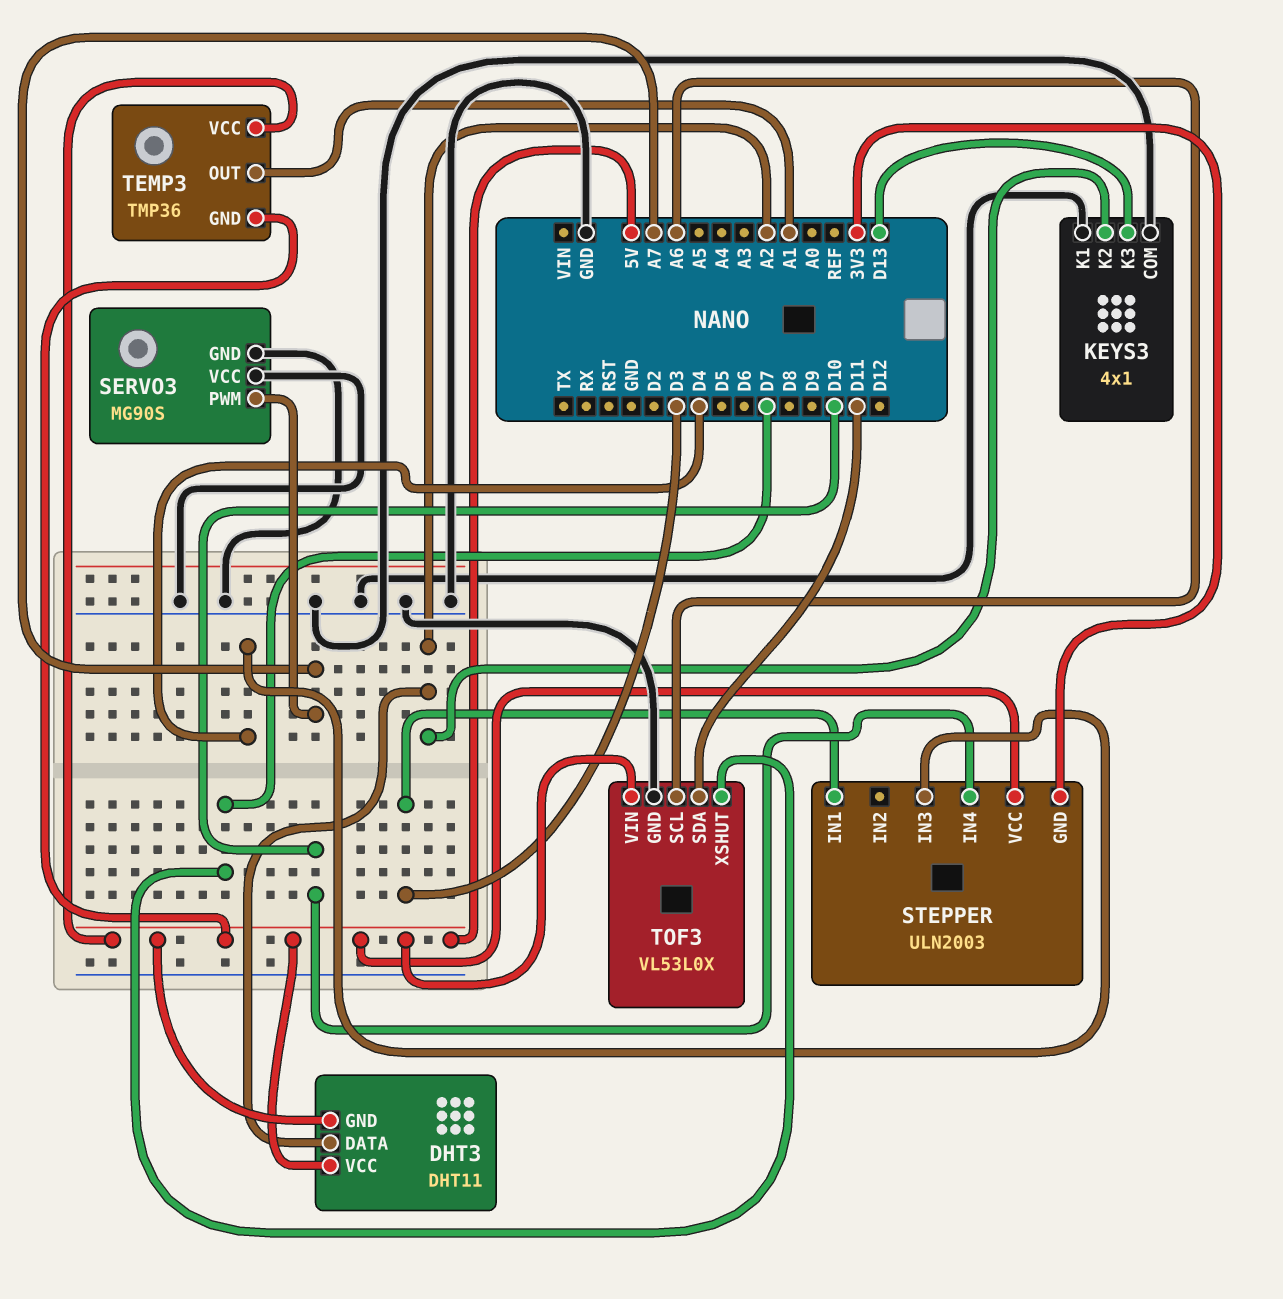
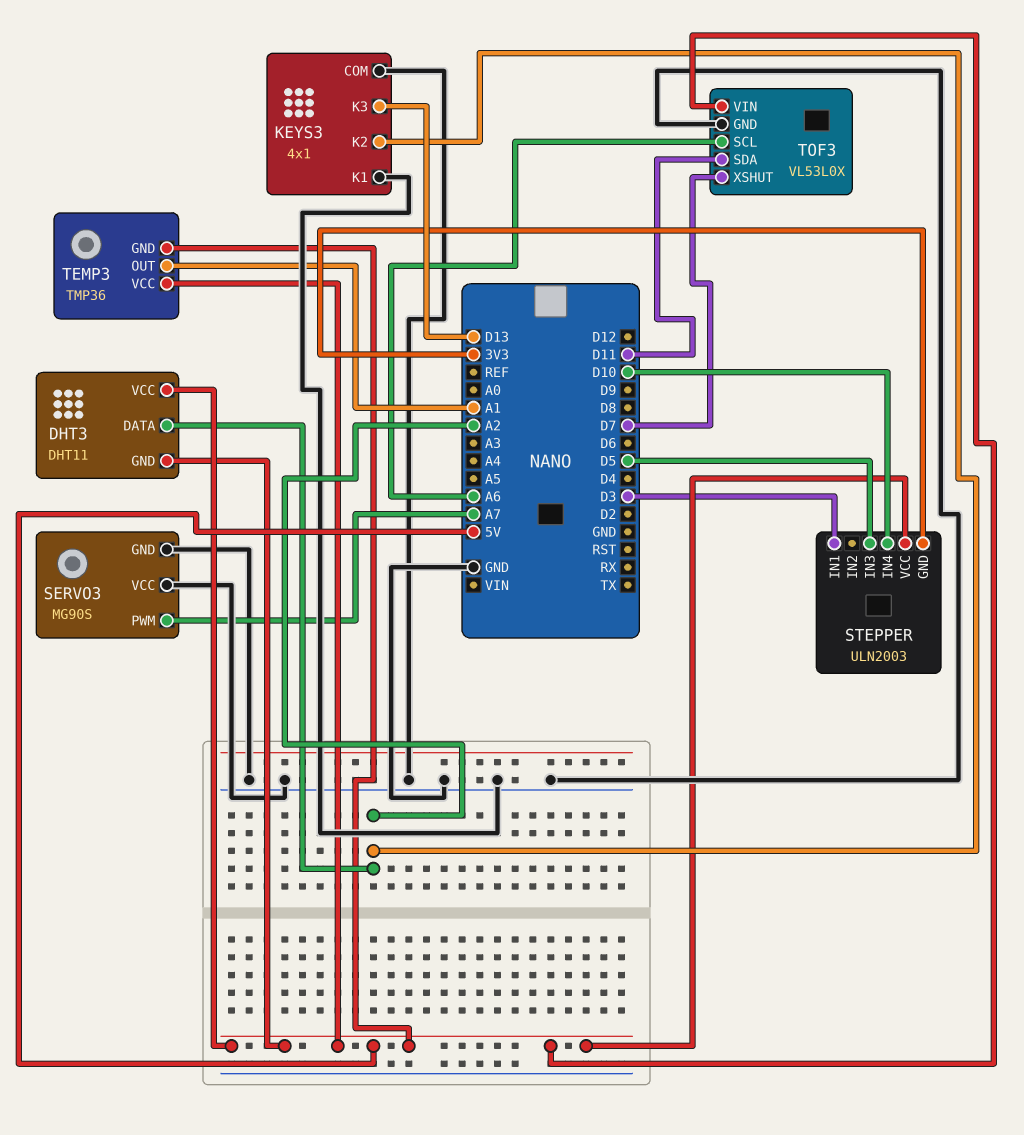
STEPPER pin IN3: D4 -> D5

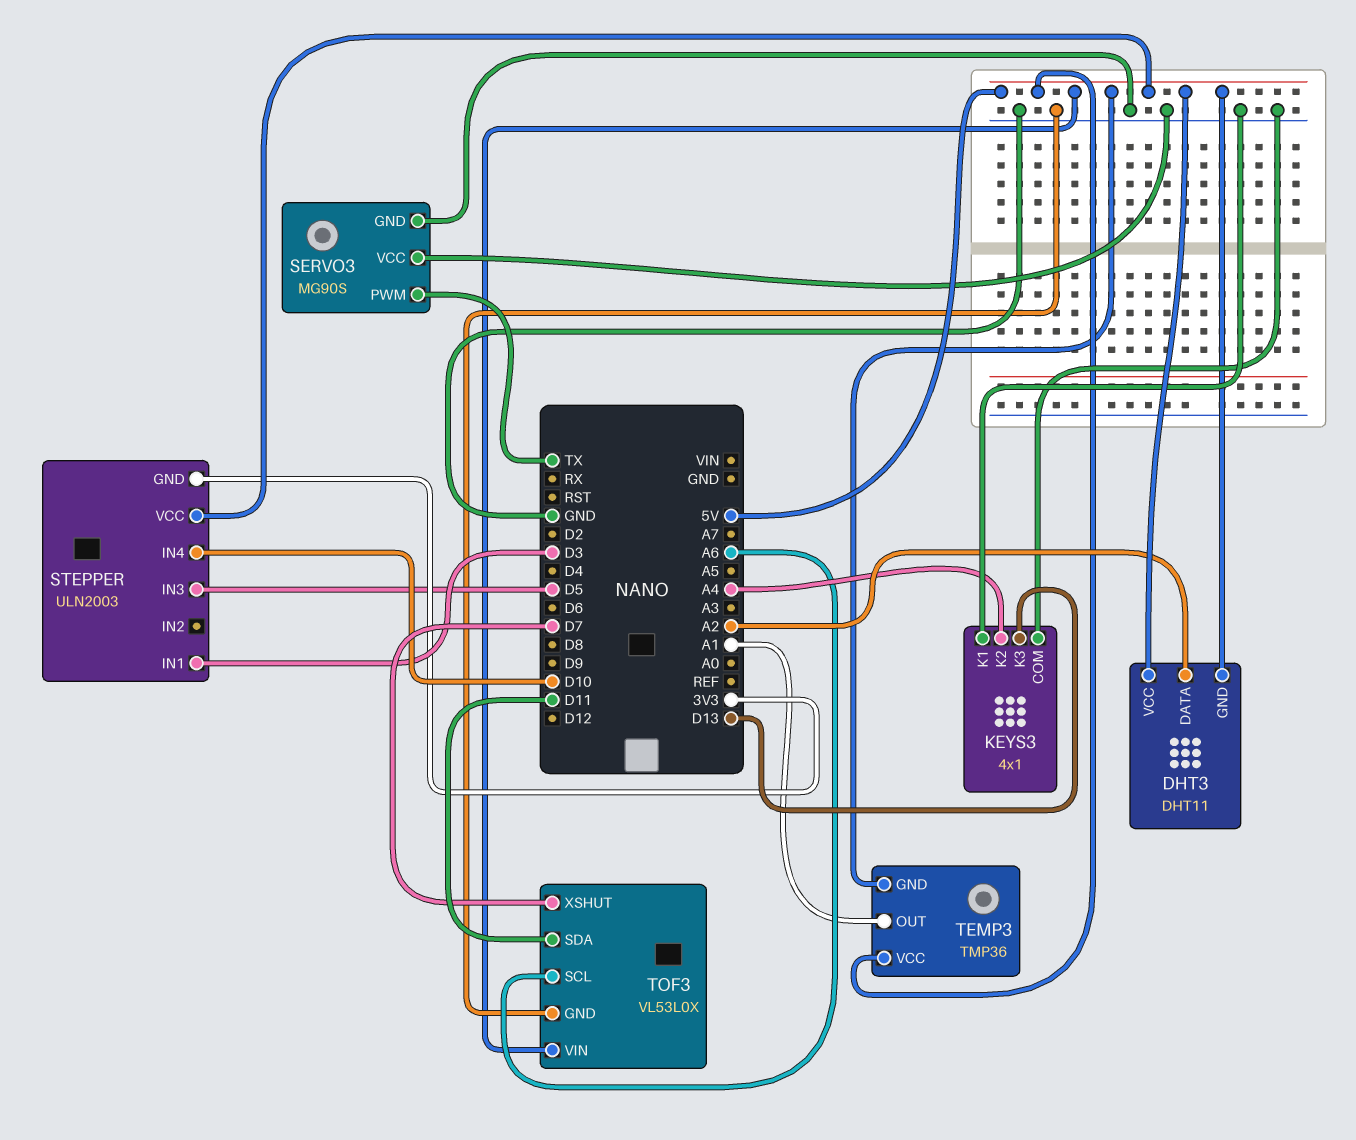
KEYS3 pin K2: A2 -> A4
SERVO3 pin PWM: A7 -> TX

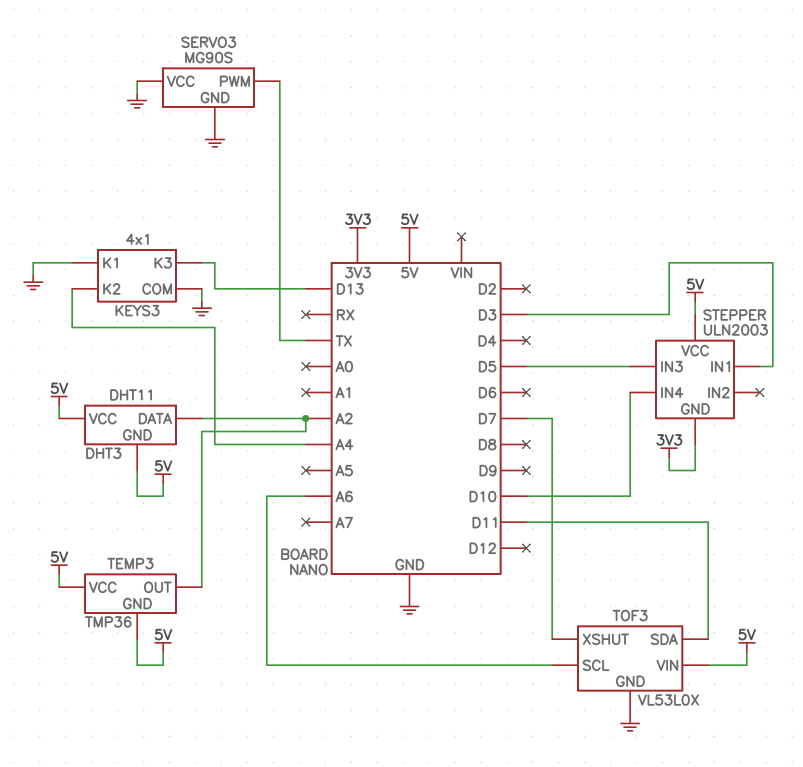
TEMP3 pin OUT: A1 -> A2

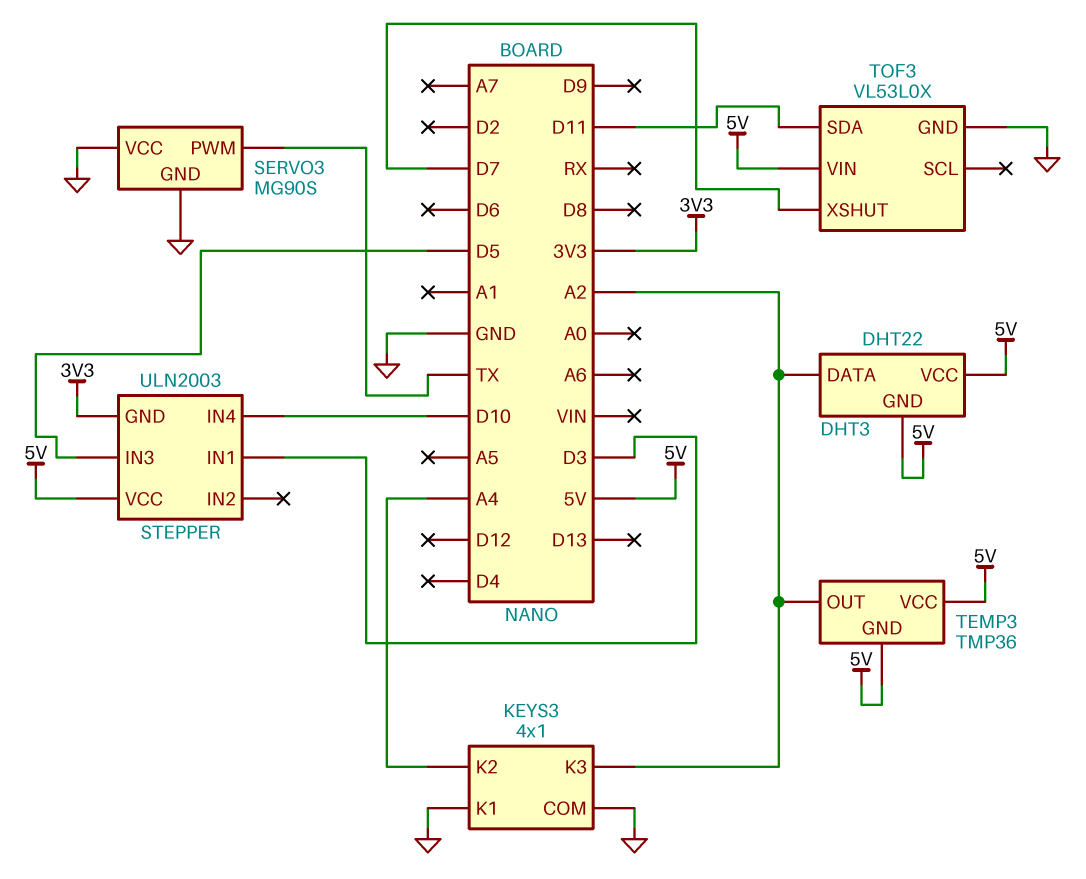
DHT3: DHT11 -> DHT22
KEYS3 pin K3: D13 -> A2
TOF3 pin SCL: A6 -> none

